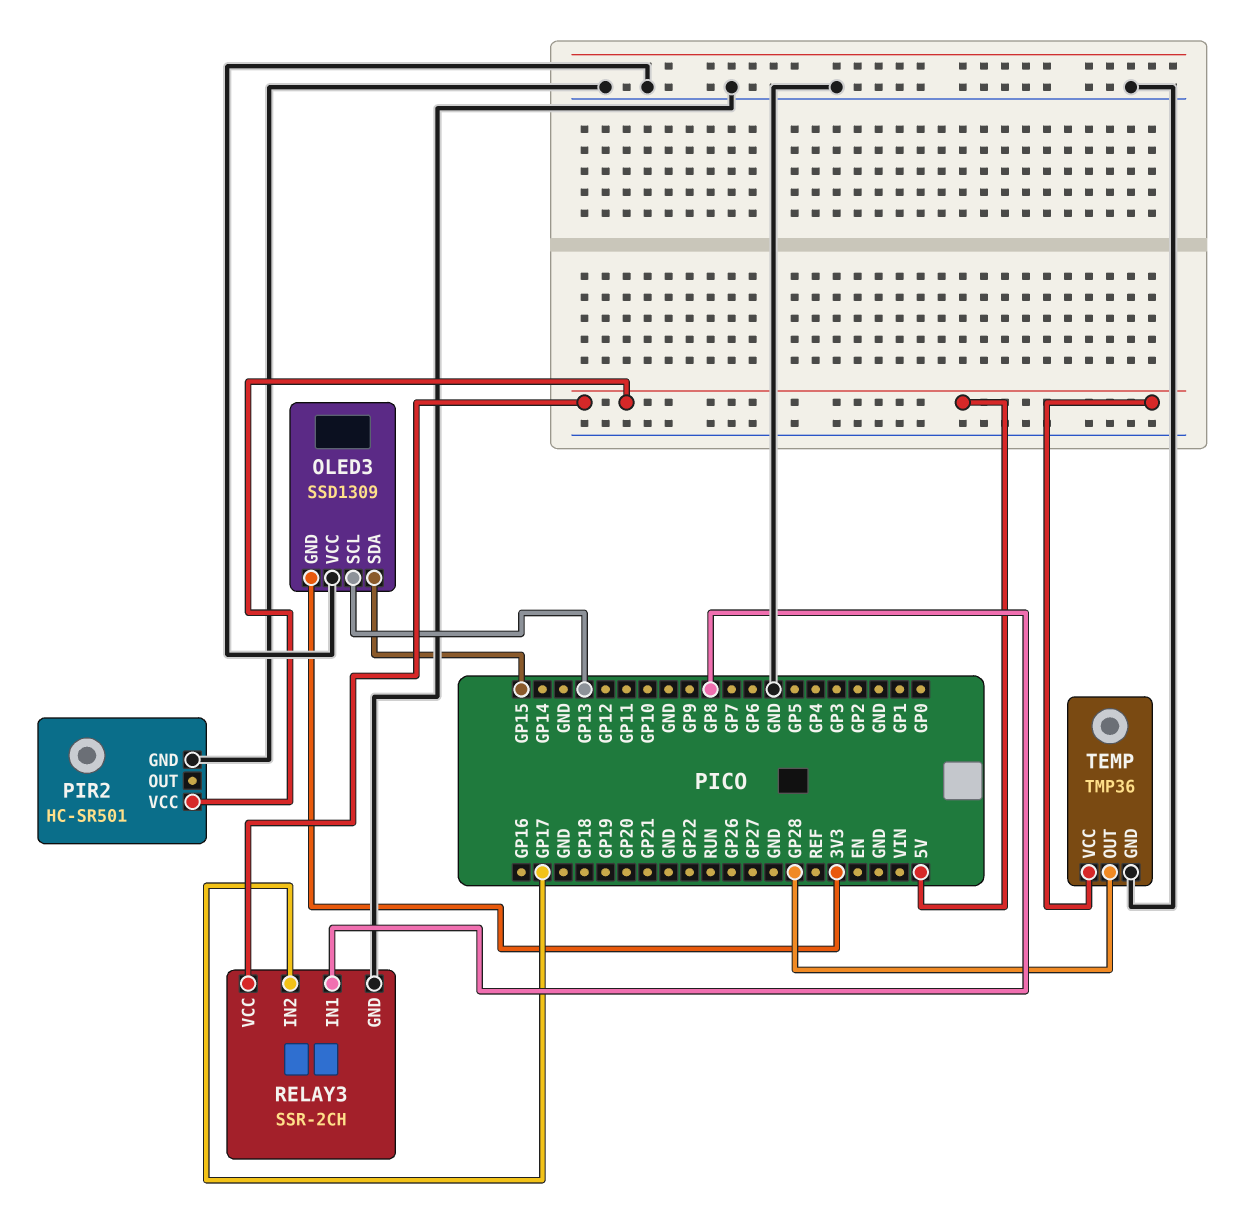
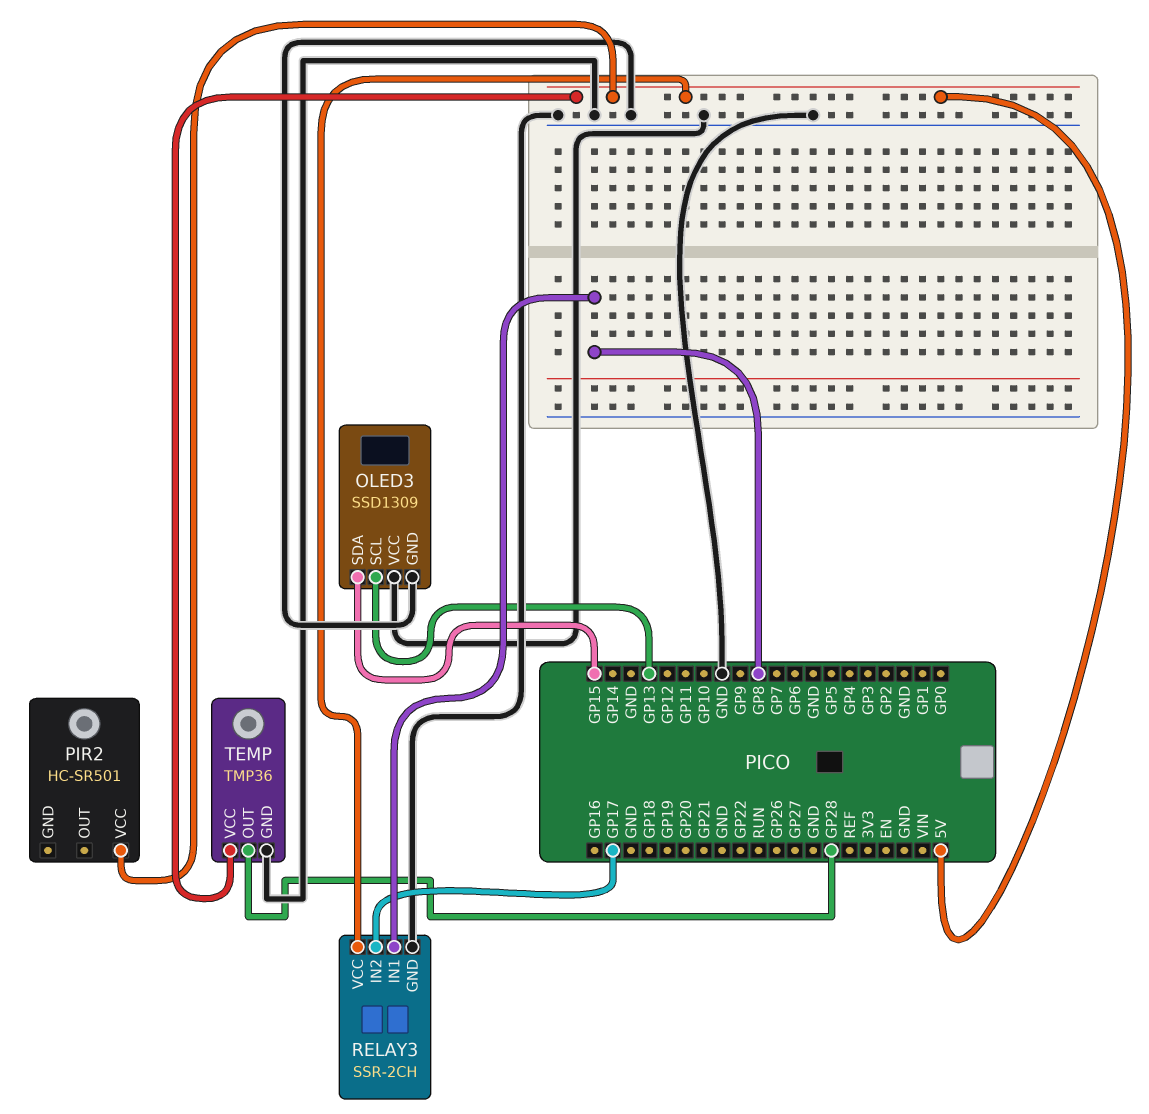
OLED3 pin GND: 3V3 -> GND
PIR2 pin GND: GND -> none

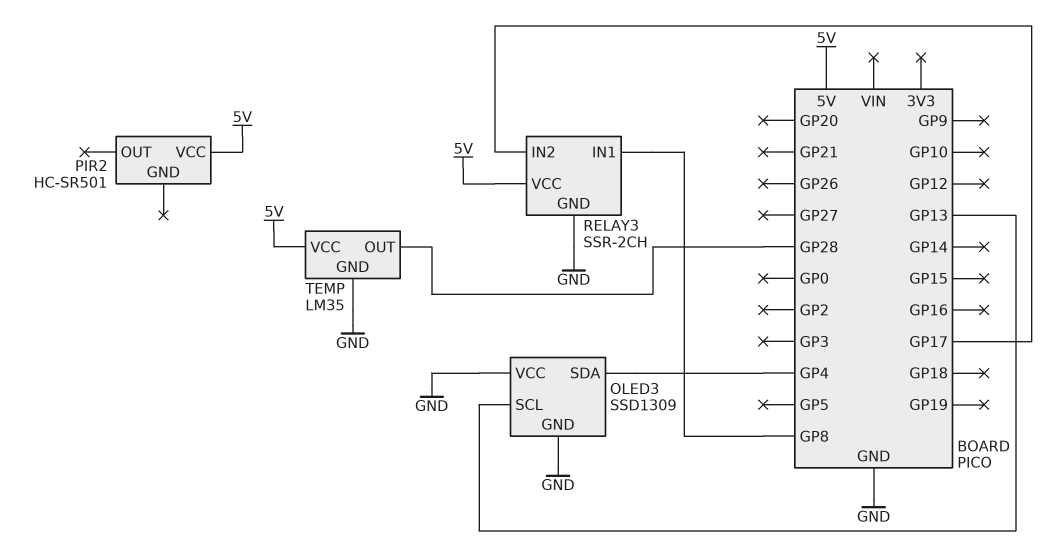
OLED3 pin SDA: GP15 -> GP4
TEMP: TMP36 -> LM35

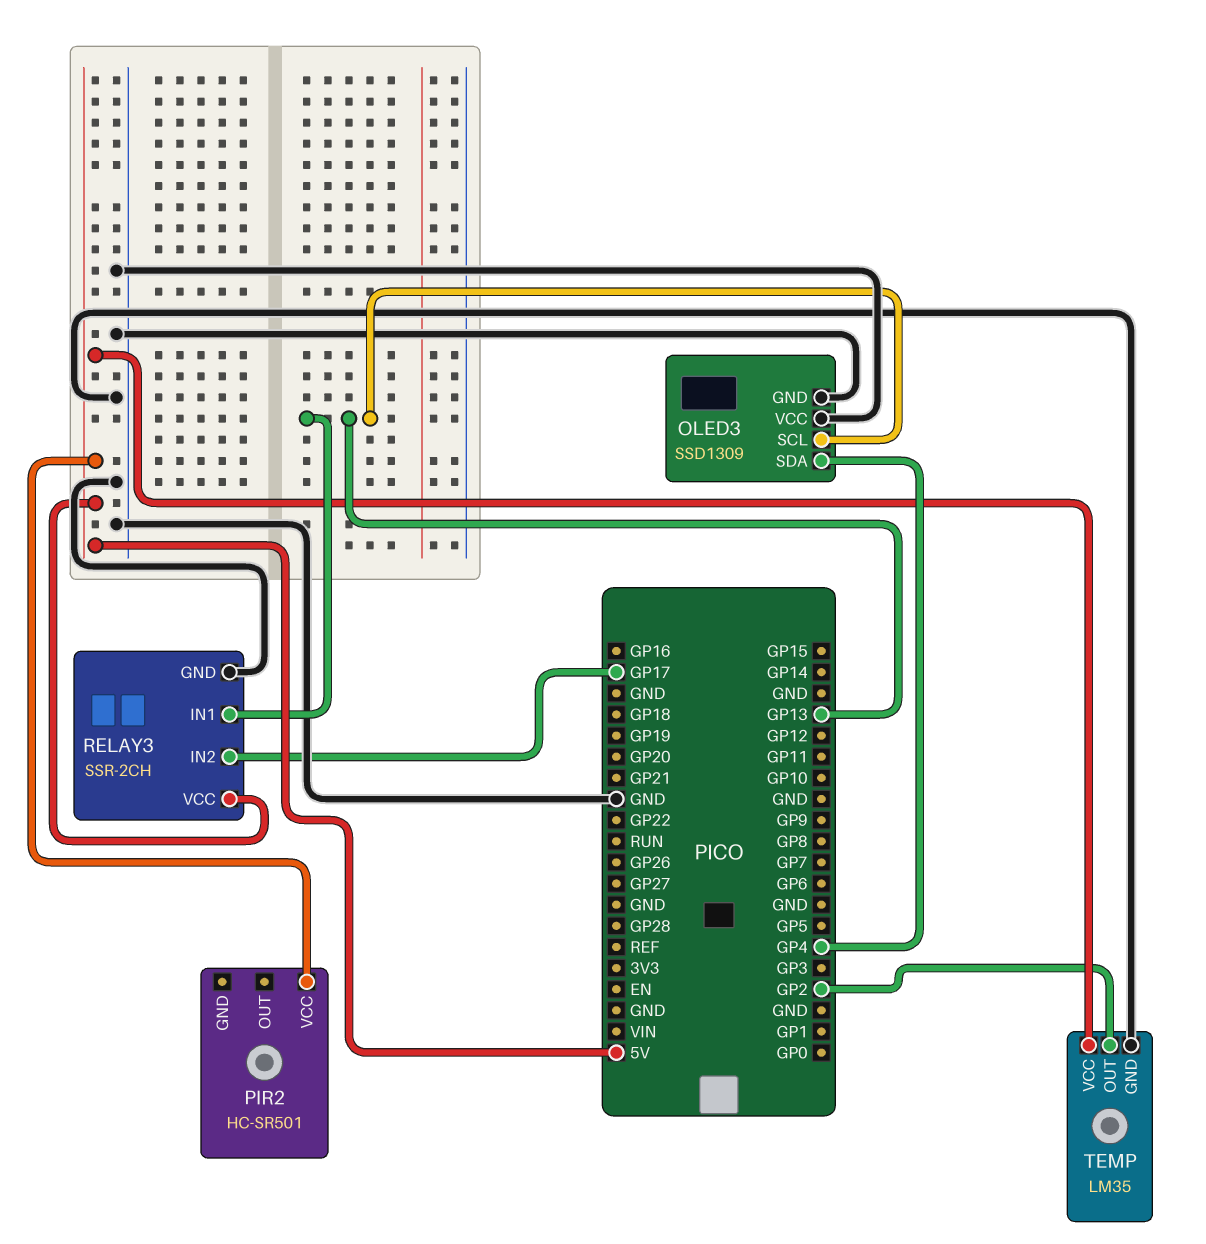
RELAY3 pin IN1: GP8 -> GP13
TEMP pin OUT: GP28 -> GP2

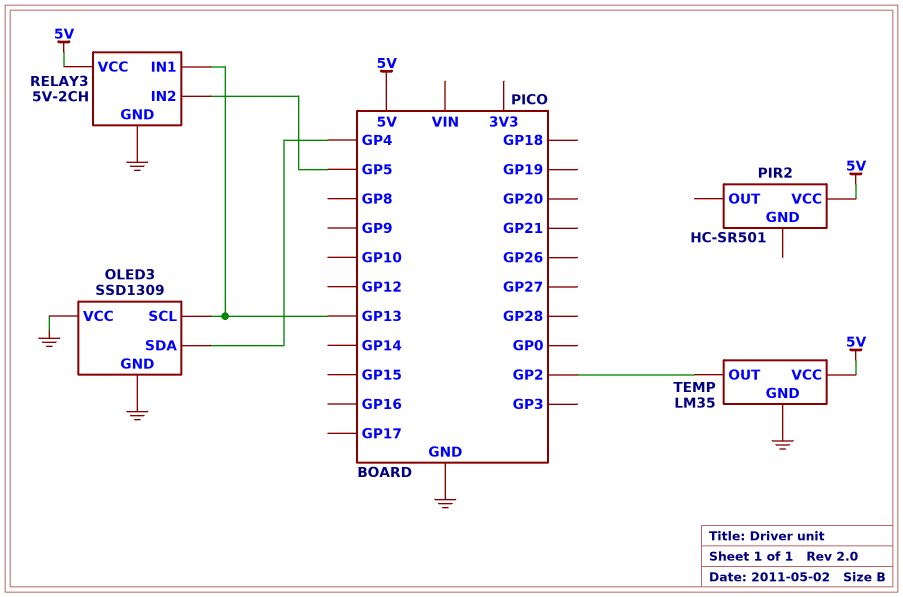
RELAY3: SSR-2CH -> 5V-2CH
RELAY3 pin IN2: GP17 -> GP5

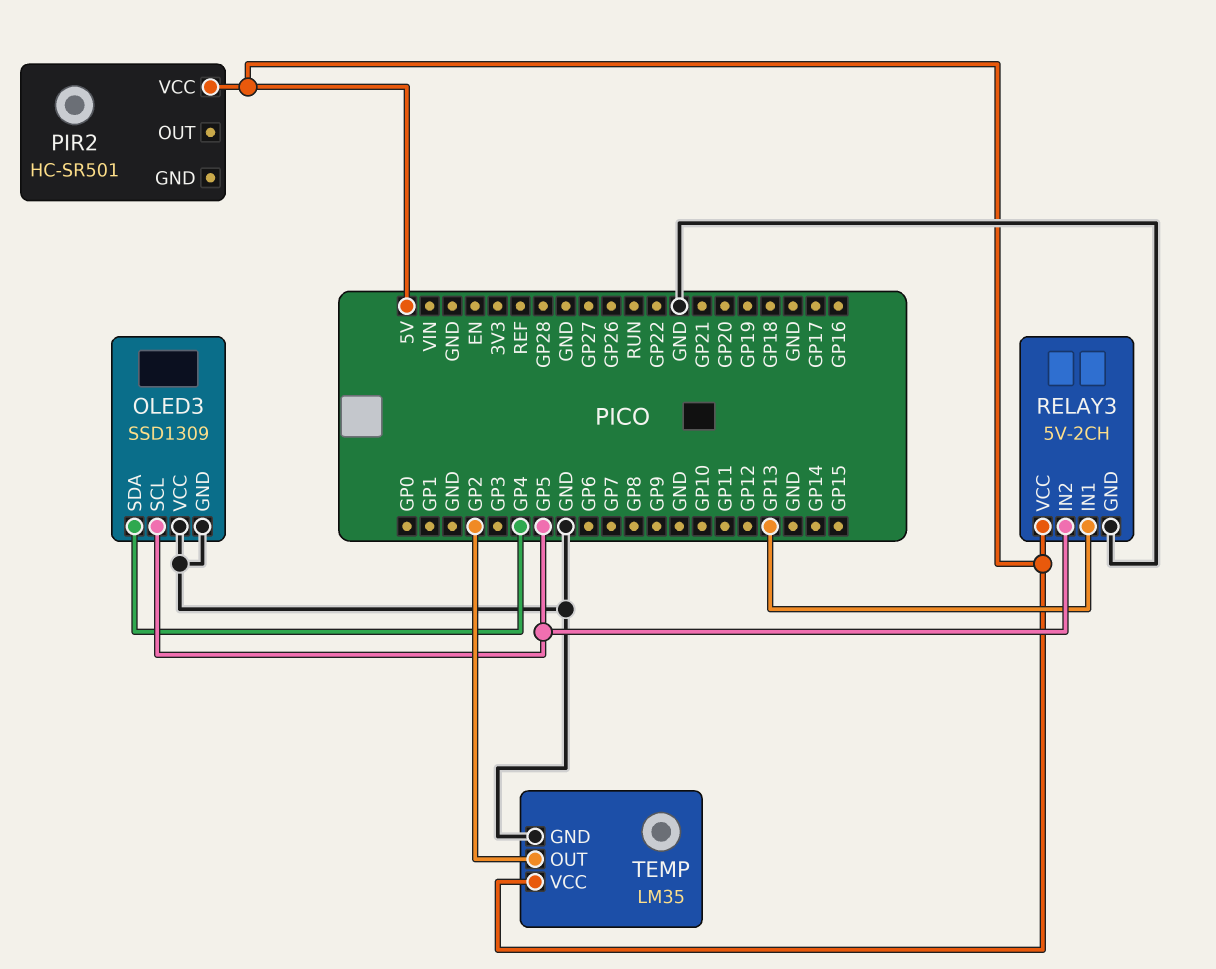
OLED3 pin SCL: GP13 -> GP5

